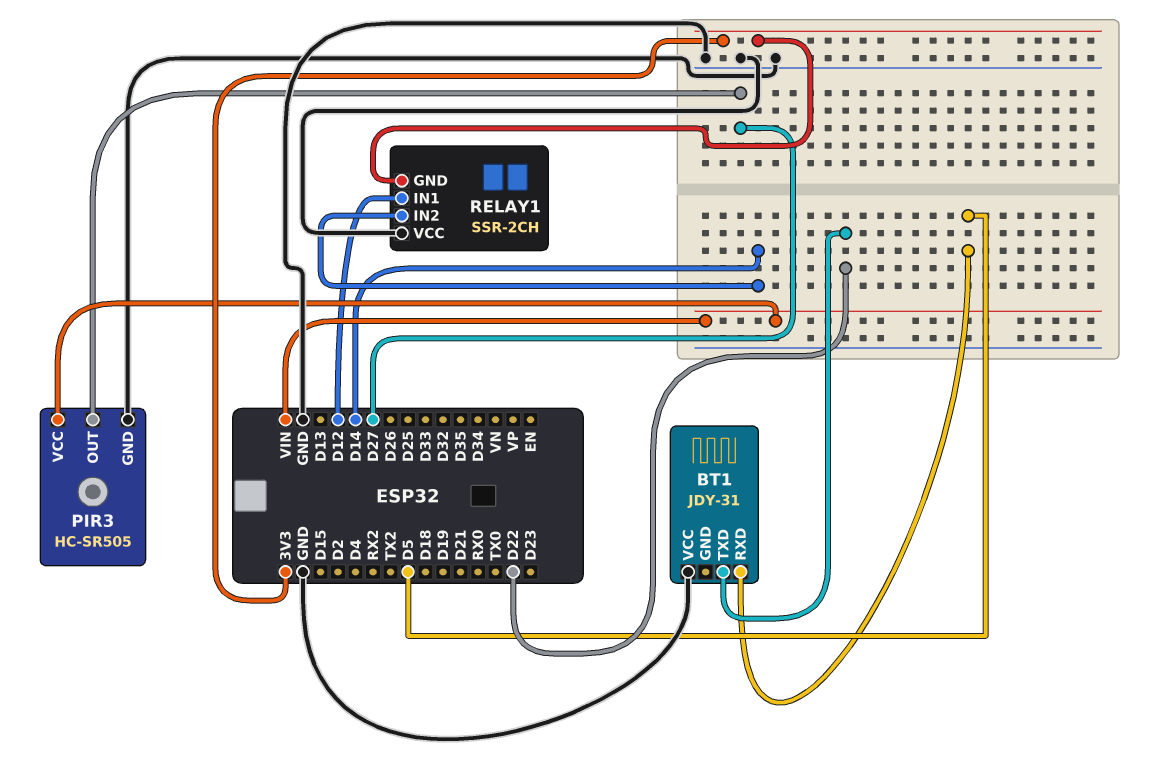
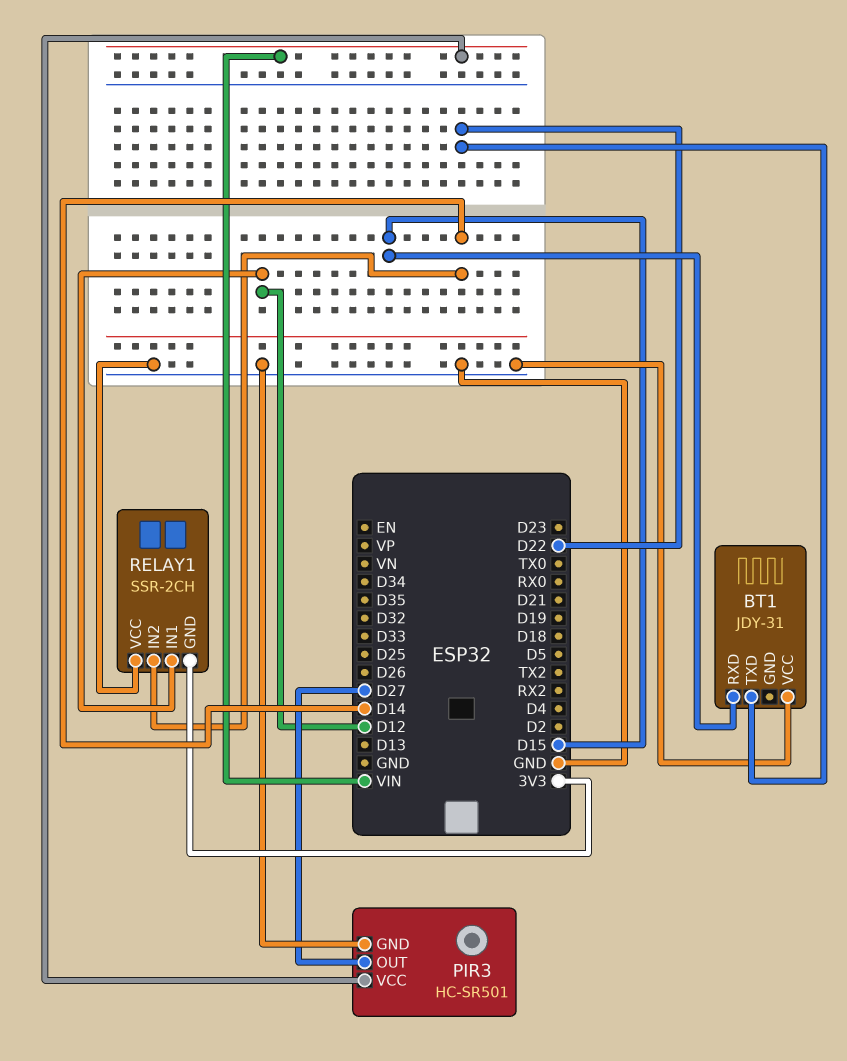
BT1 pin RXD: D5 -> D15
PIR3: HC-SR505 -> HC-SR501

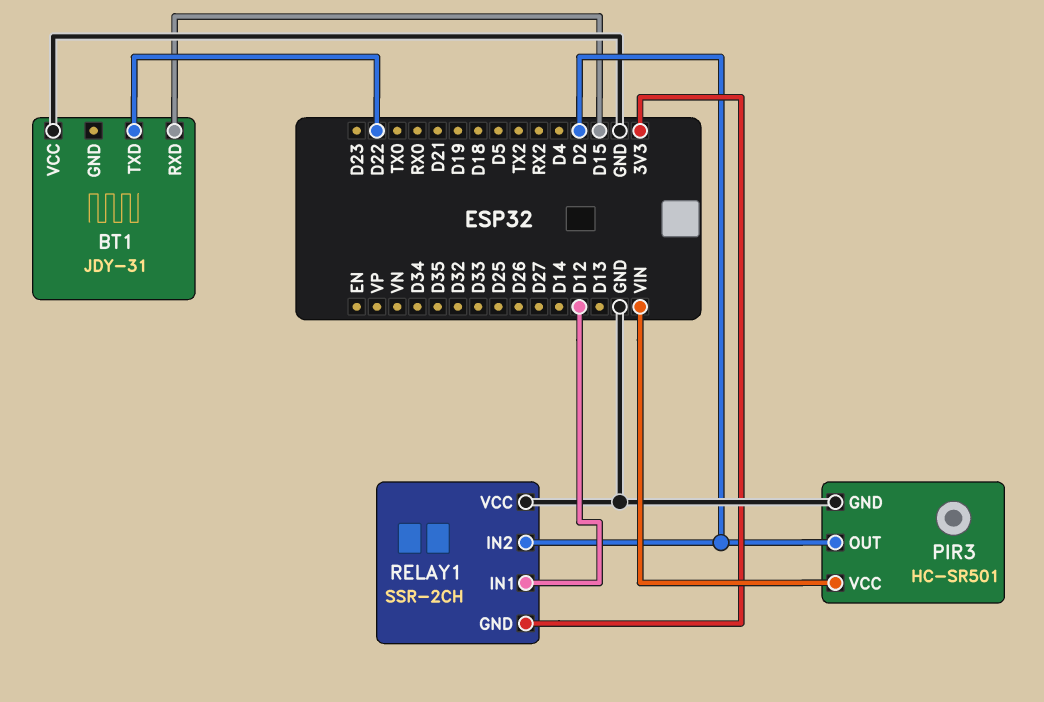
PIR3 pin OUT: D27 -> D2
RELAY1 pin IN2: D14 -> D2

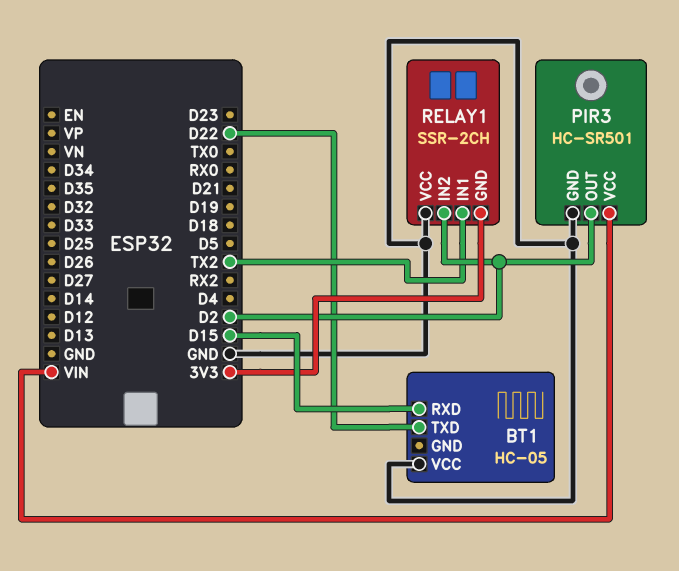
BT1: JDY-31 -> HC-05
RELAY1 pin IN1: D12 -> TX2

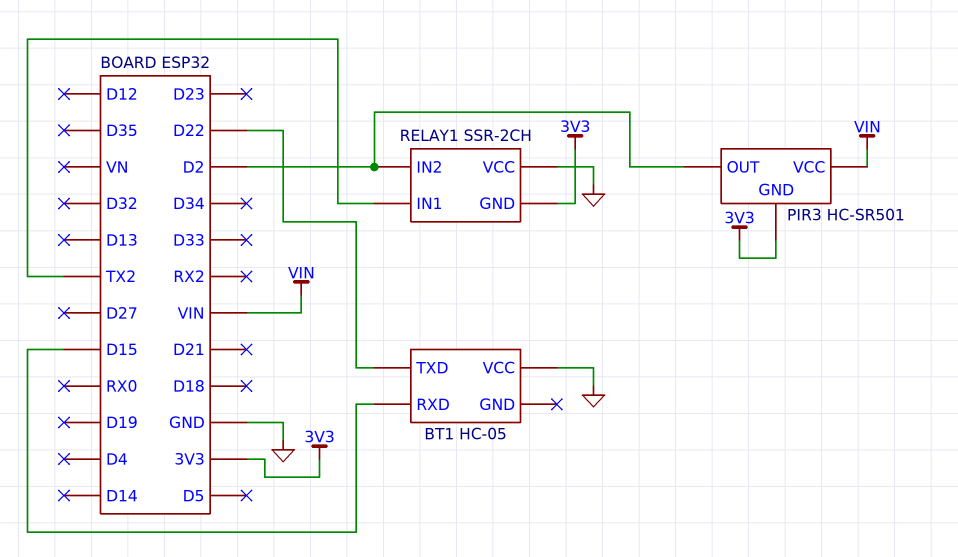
PIR3 pin GND: GND -> 3V3

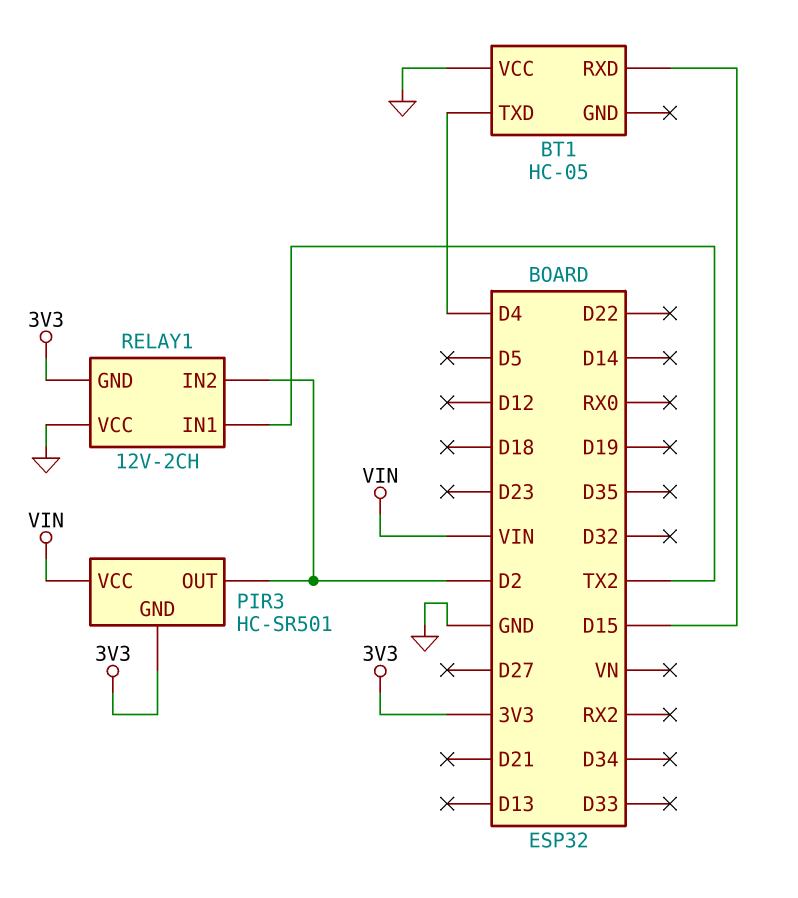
BT1 pin TXD: D22 -> D4
RELAY1: SSR-2CH -> 12V-2CH

